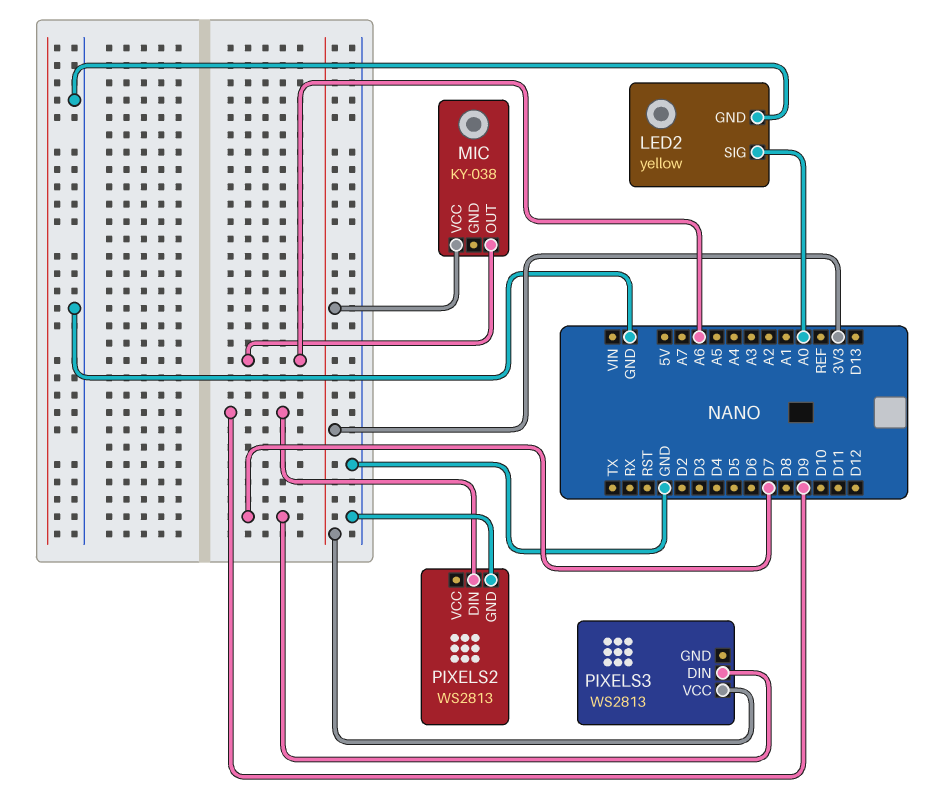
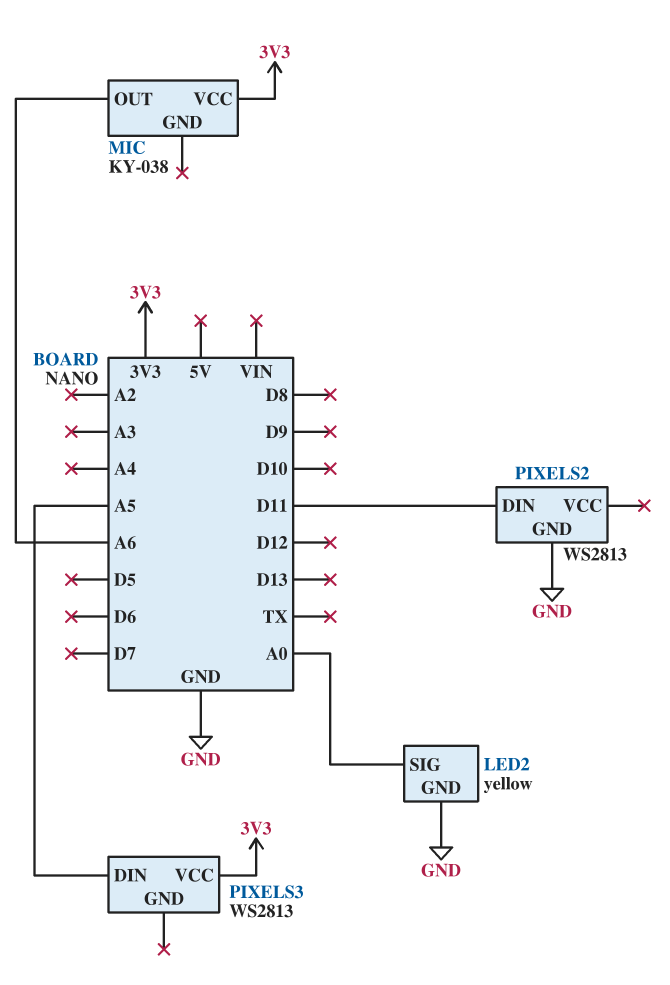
PIXELS2 pin DIN: D9 -> D11
PIXELS3 pin DIN: D7 -> A5

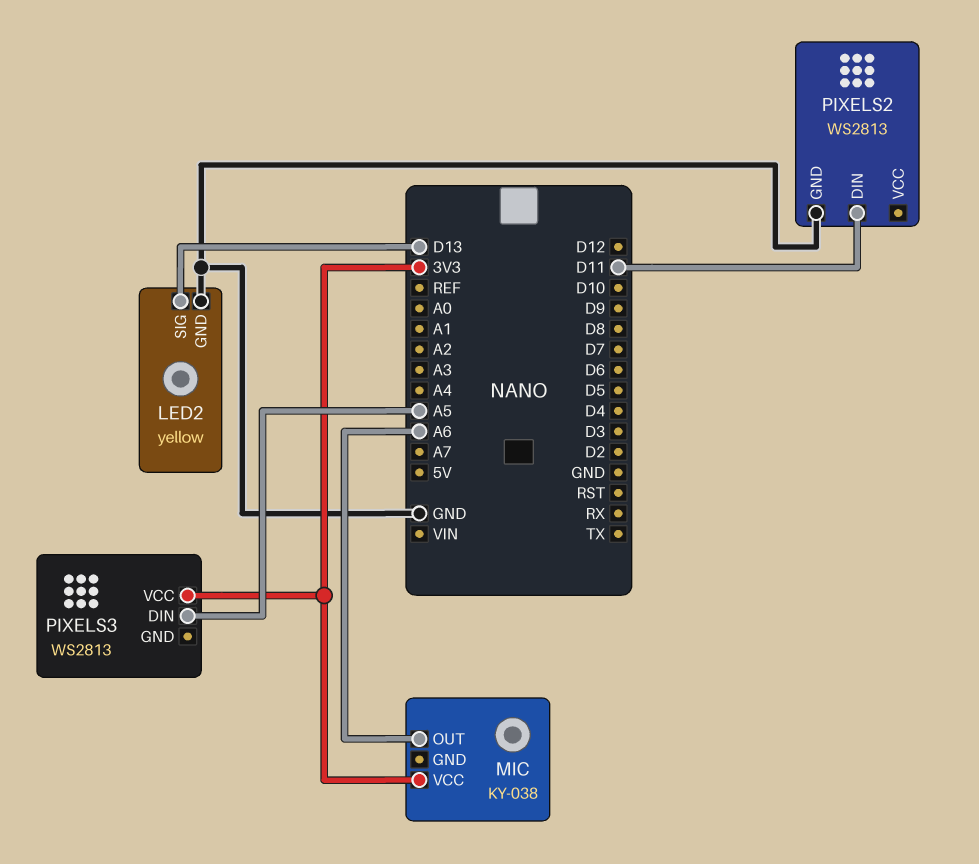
LED2 pin SIG: A0 -> D13

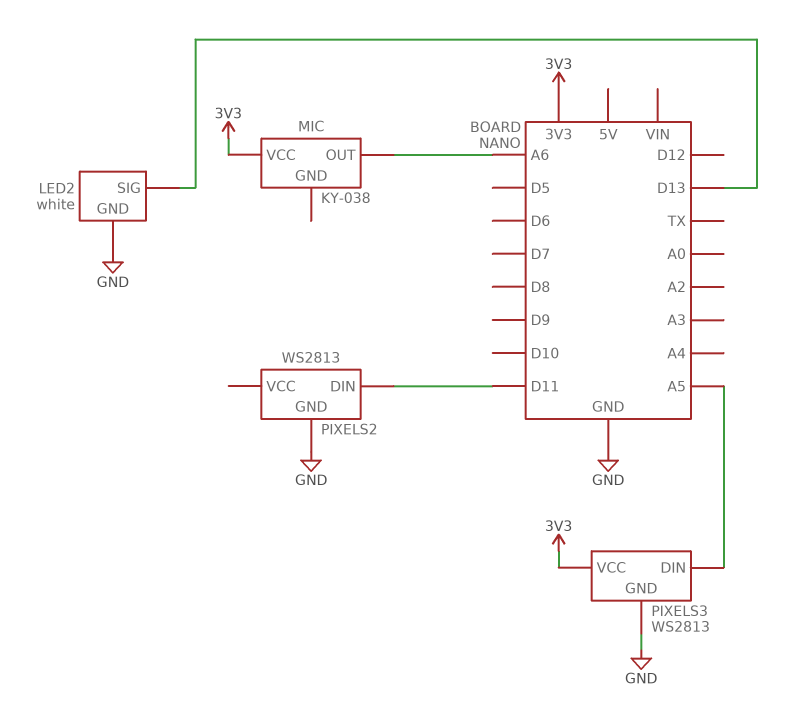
LED2: yellow -> white
PIXELS3 pin GND: none -> GND

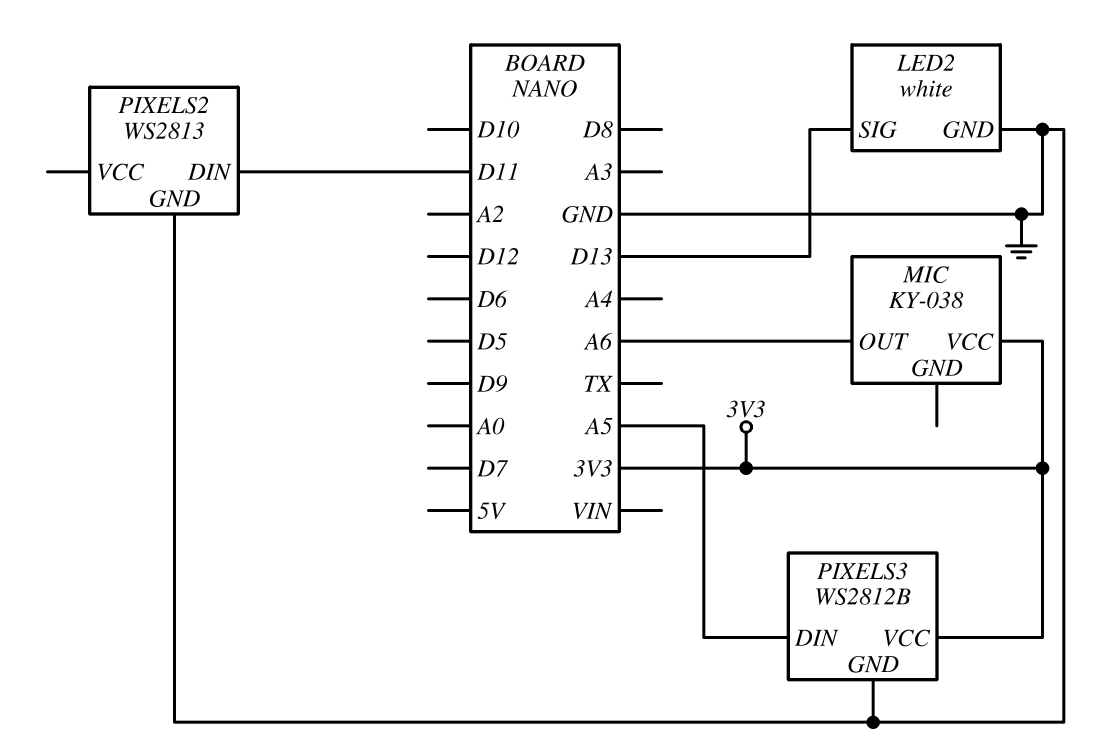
PIXELS3: WS2813 -> WS2812B

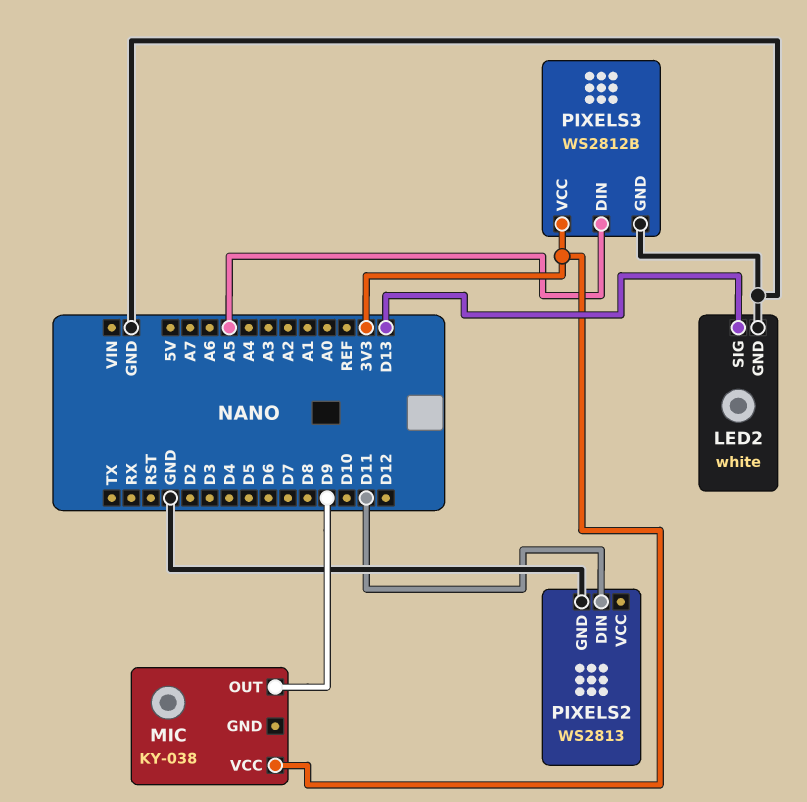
MIC pin OUT: A6 -> D9

